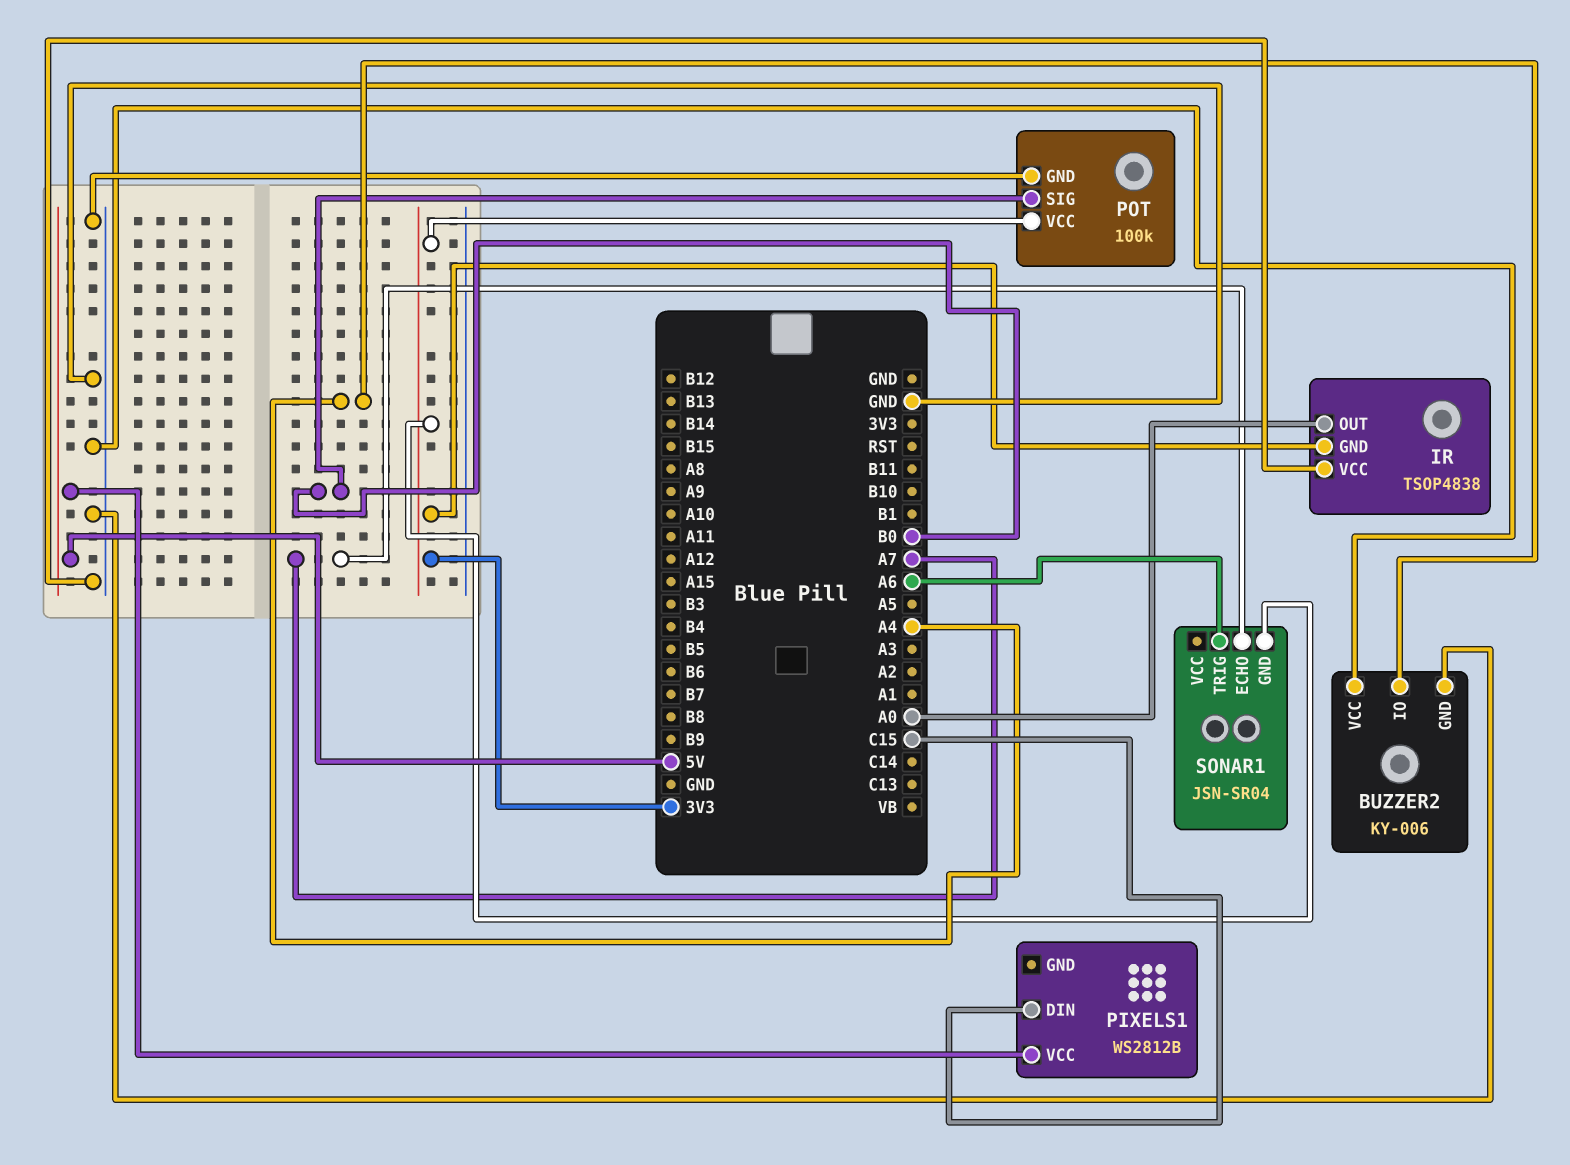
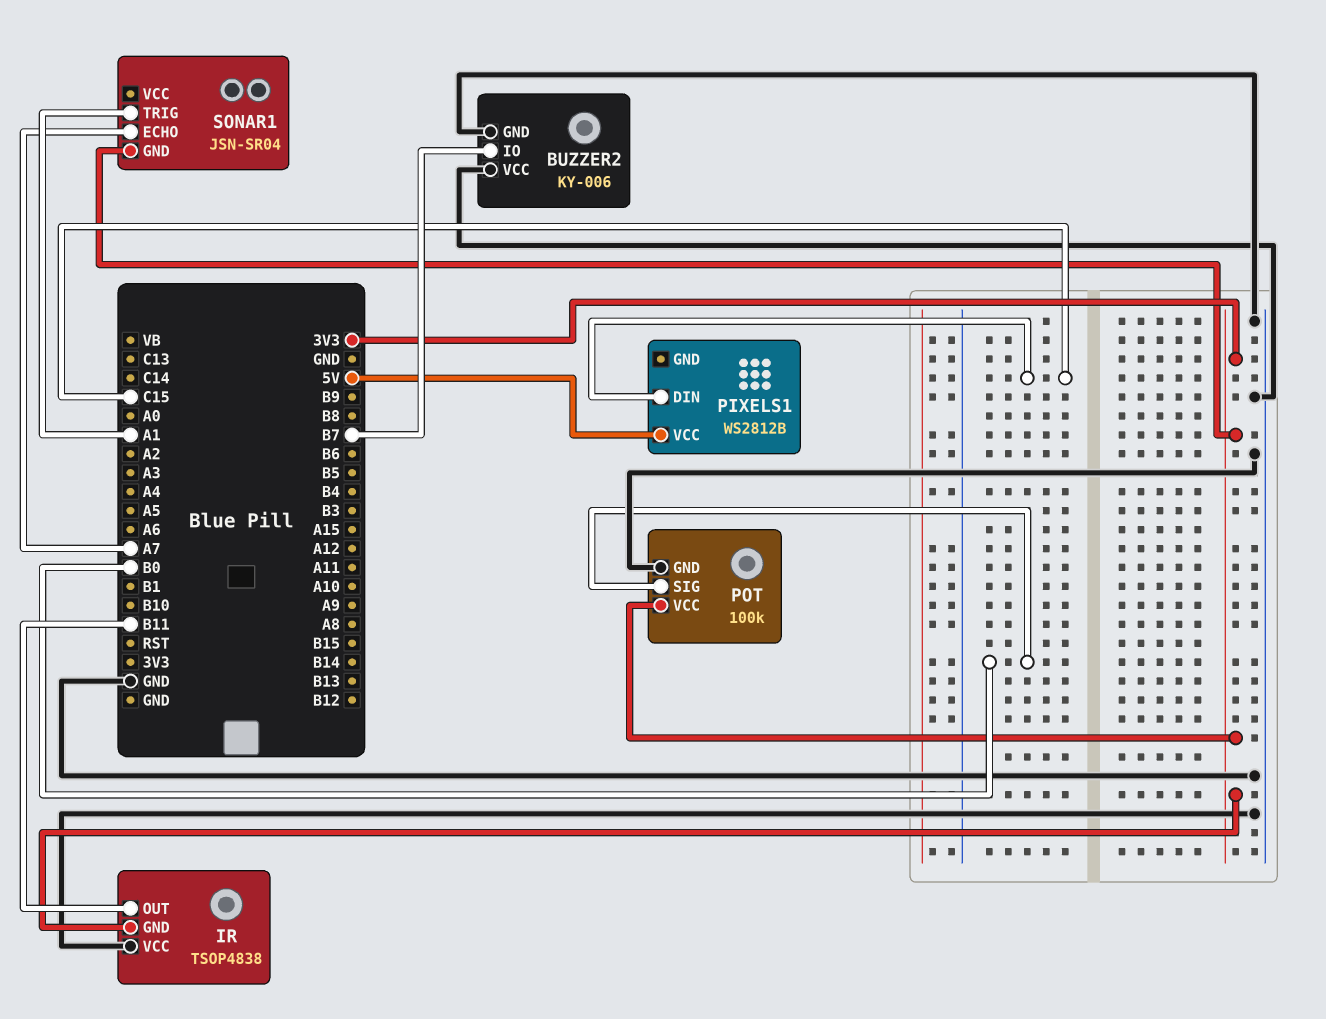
BUZZER2 pin IO: A4 -> B7
IR pin OUT: A0 -> B11
SONAR1 pin TRIG: A6 -> A1

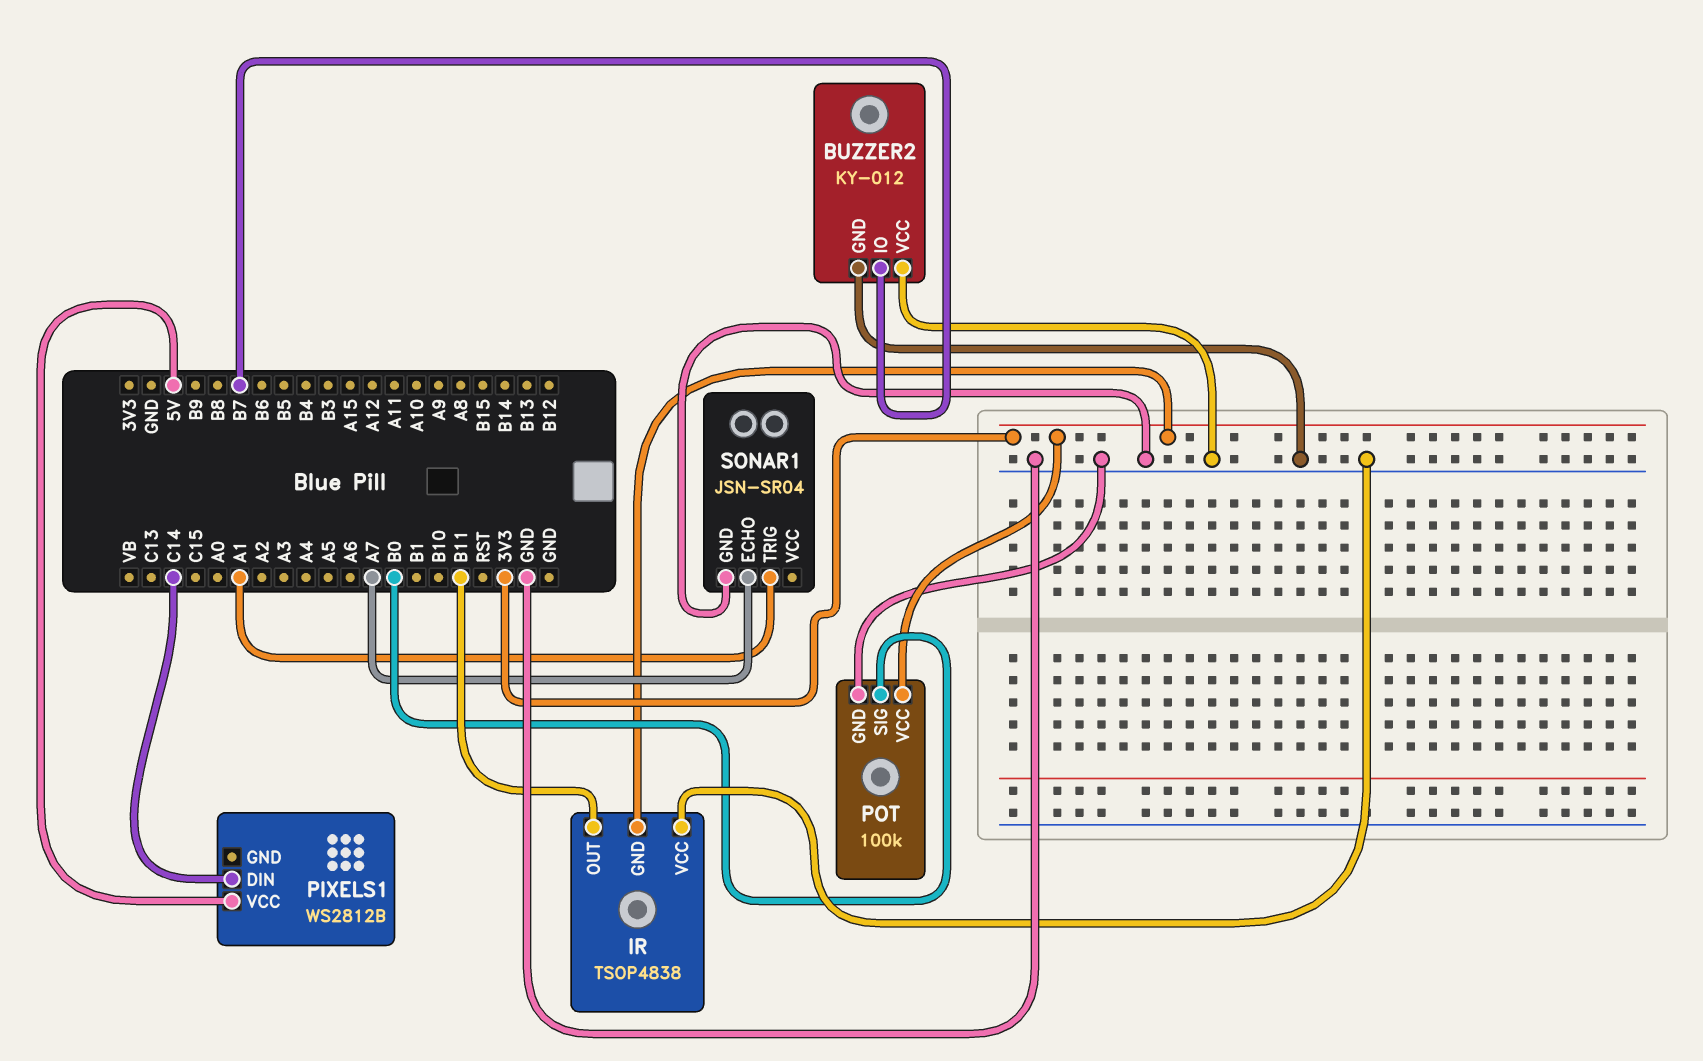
BUZZER2: KY-006 -> KY-012
PIXELS1 pin DIN: C15 -> C14
SONAR1 pin GND: 3V3 -> GND

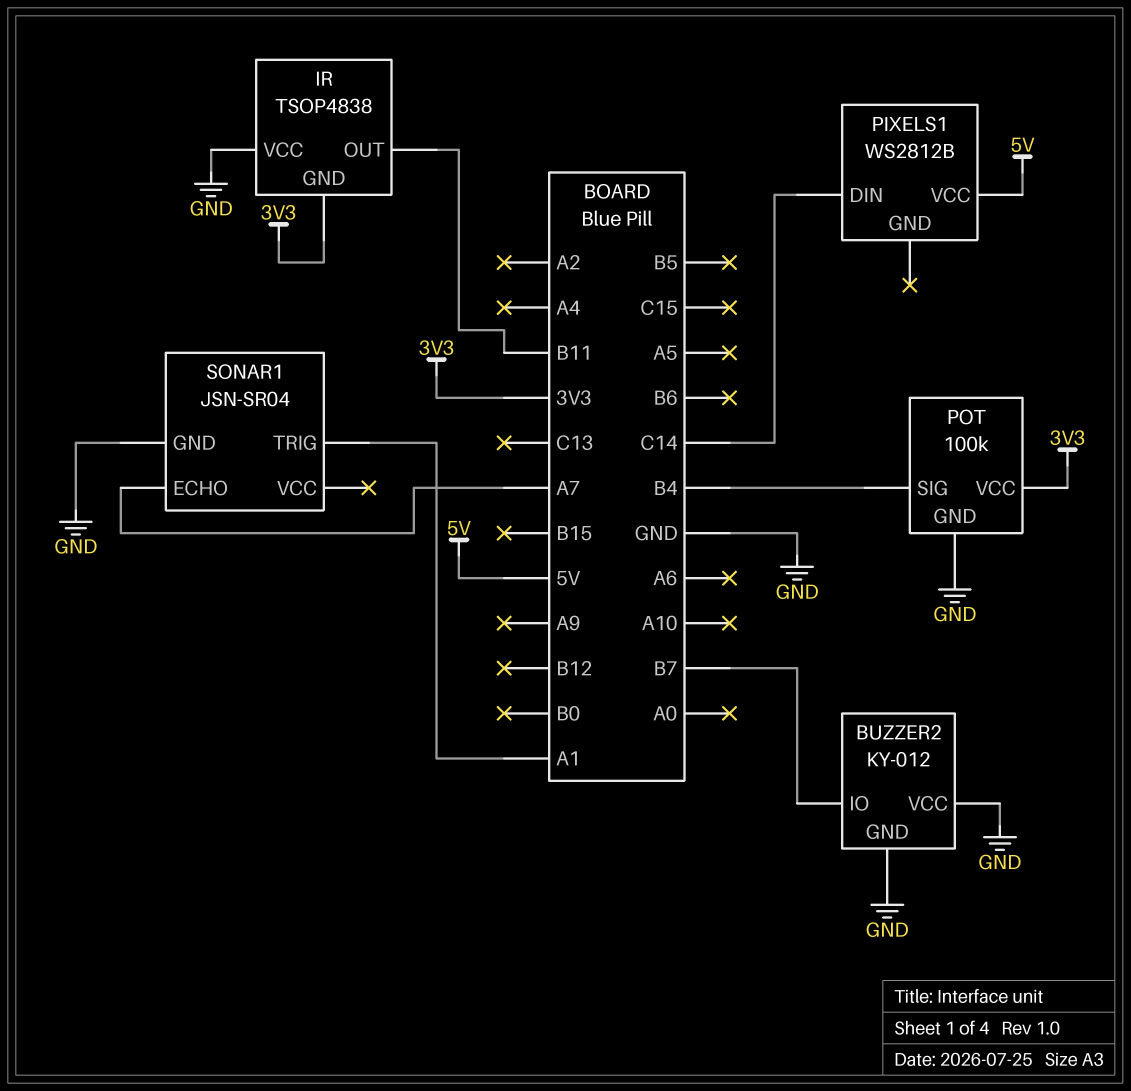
POT pin SIG: B0 -> B4

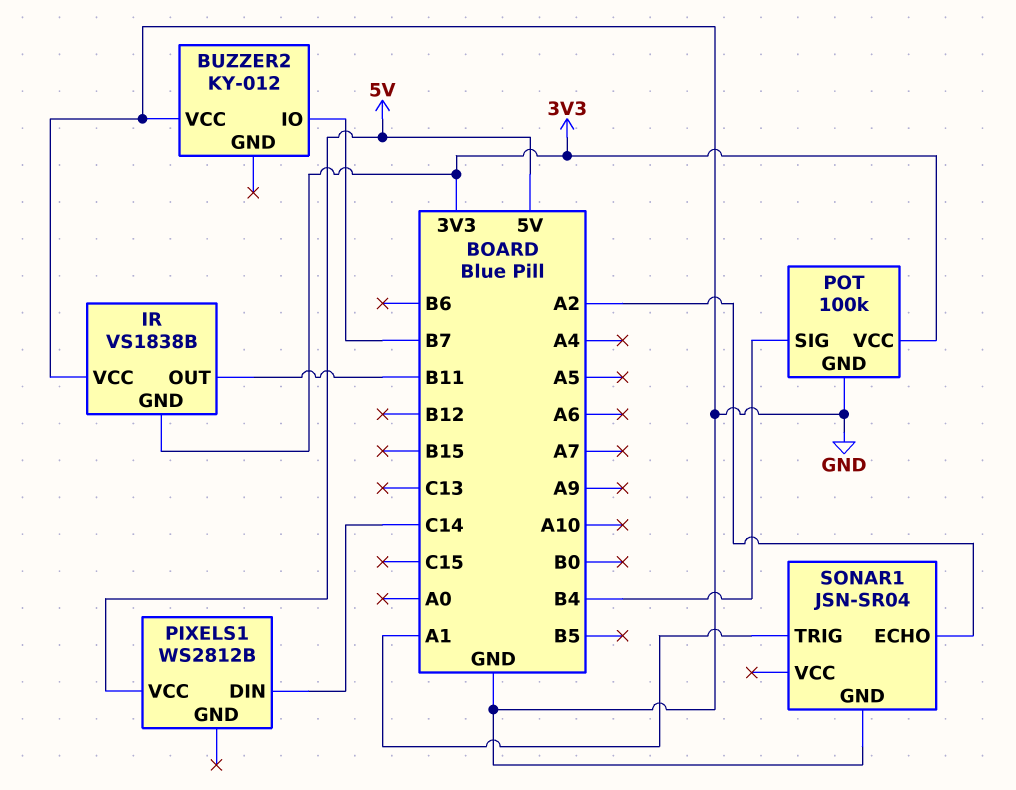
BUZZER2 pin GND: GND -> none
IR: TSOP4838 -> VS1838B
SONAR1 pin ECHO: A7 -> A2

